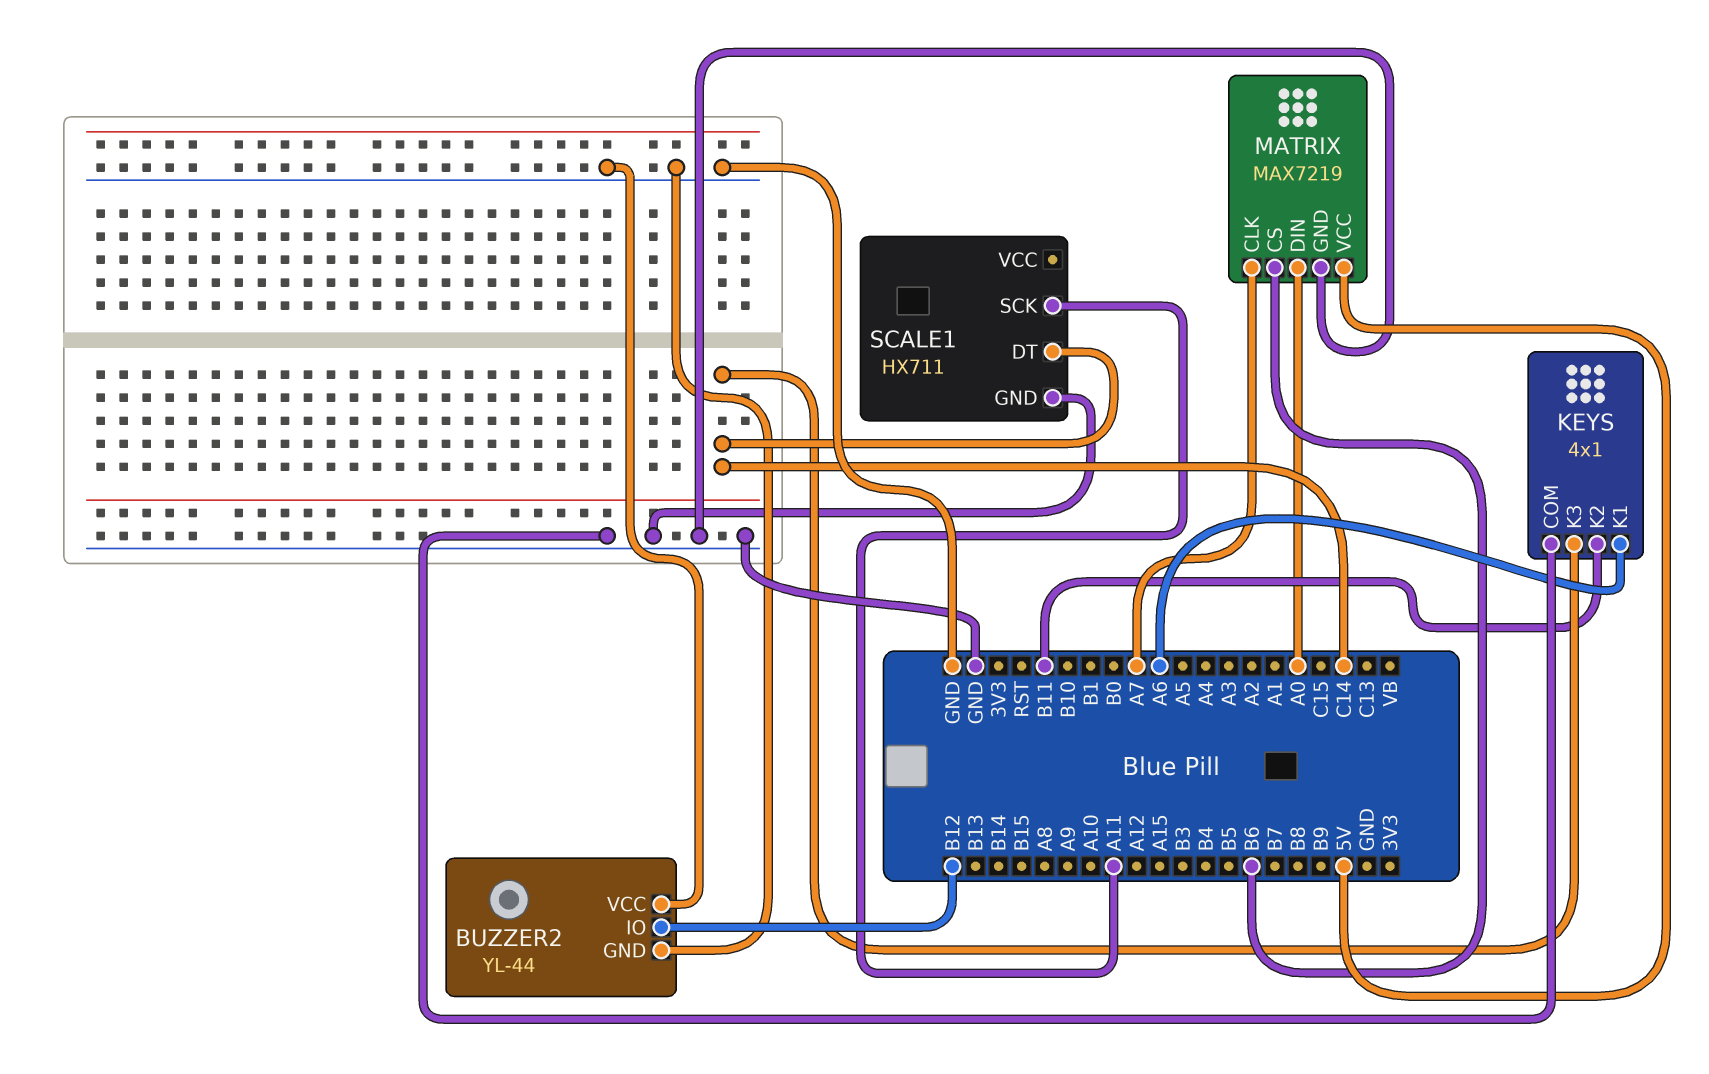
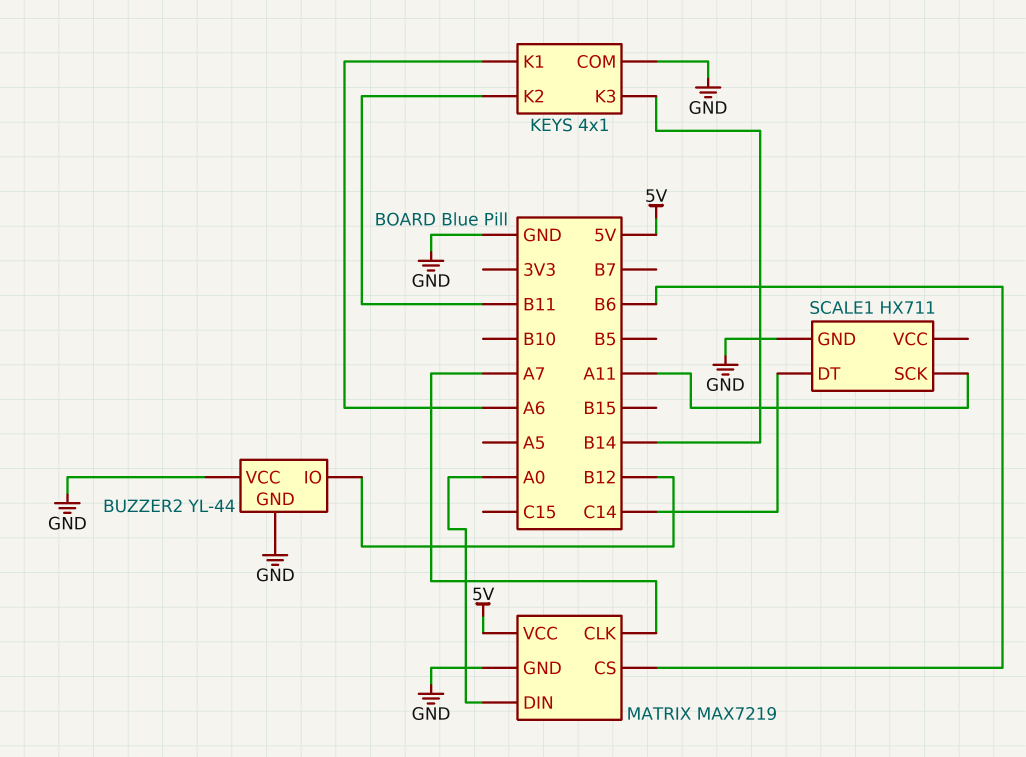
KEYS pin K3: C14 -> B14

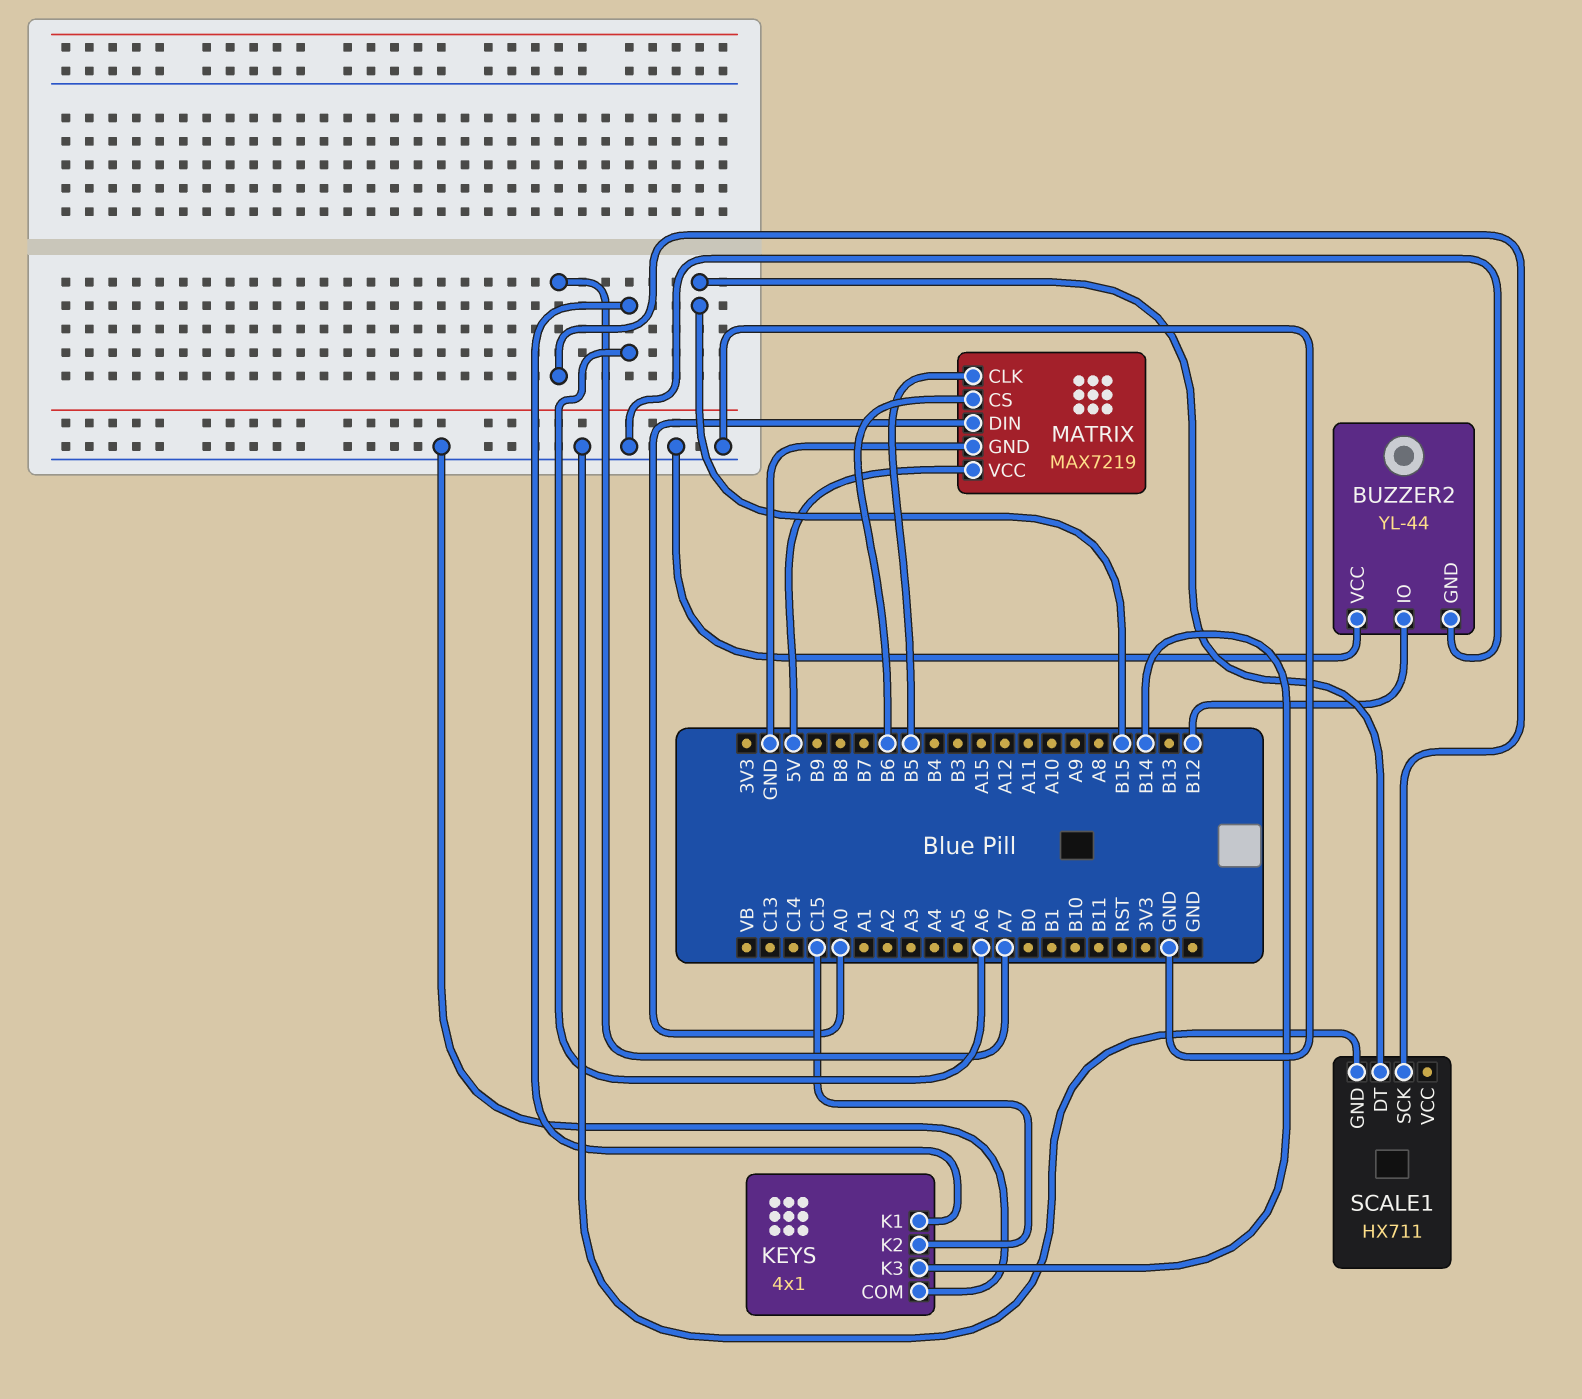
KEYS pin K2: B11 -> C15
MATRIX pin CLK: A7 -> B5
SCALE1 pin DT: C14 -> B15
SCALE1 pin SCK: A11 -> A7

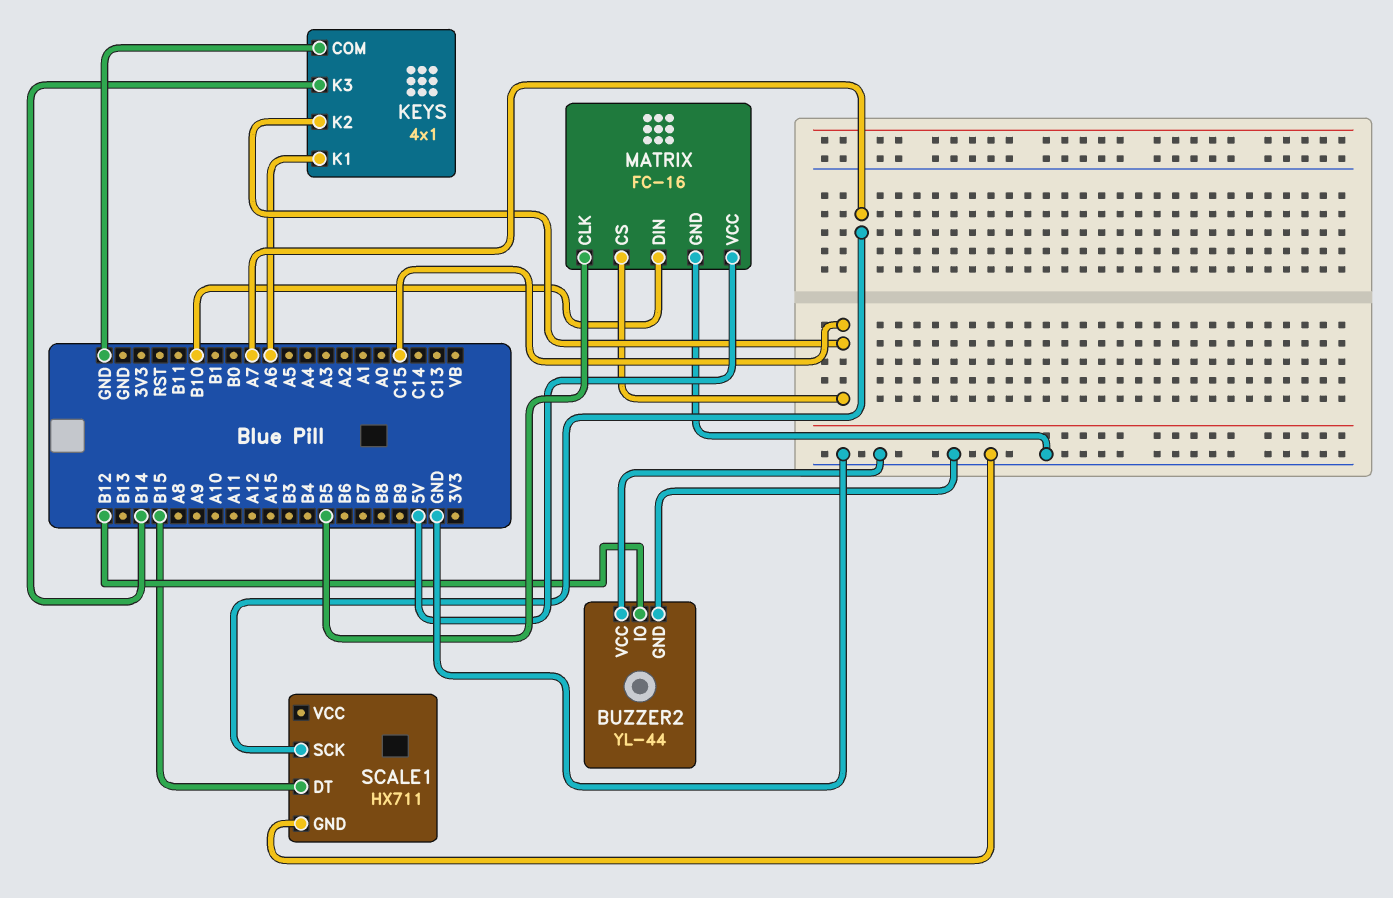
MATRIX: MAX7219 -> FC-16
MATRIX pin CS: B6 -> C15
MATRIX pin DIN: A0 -> B10

